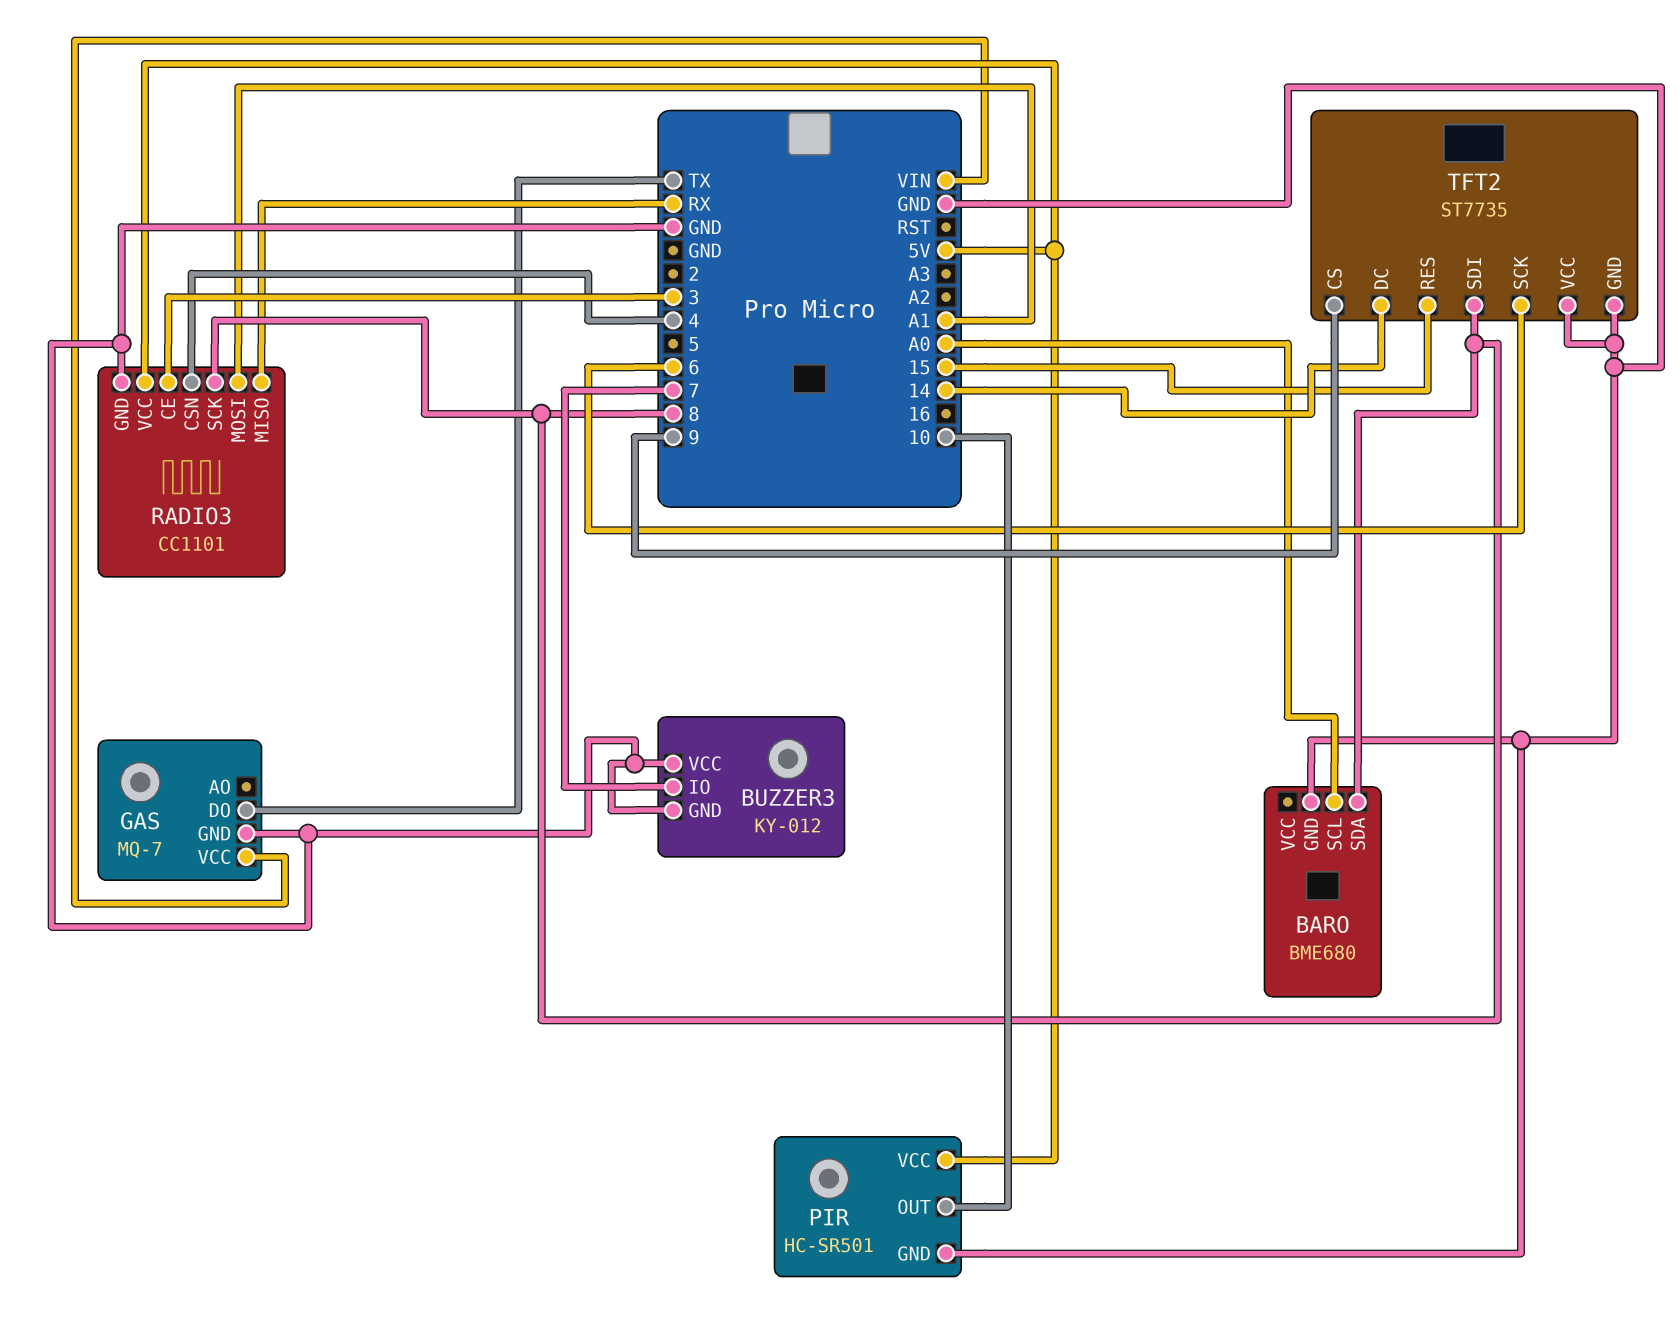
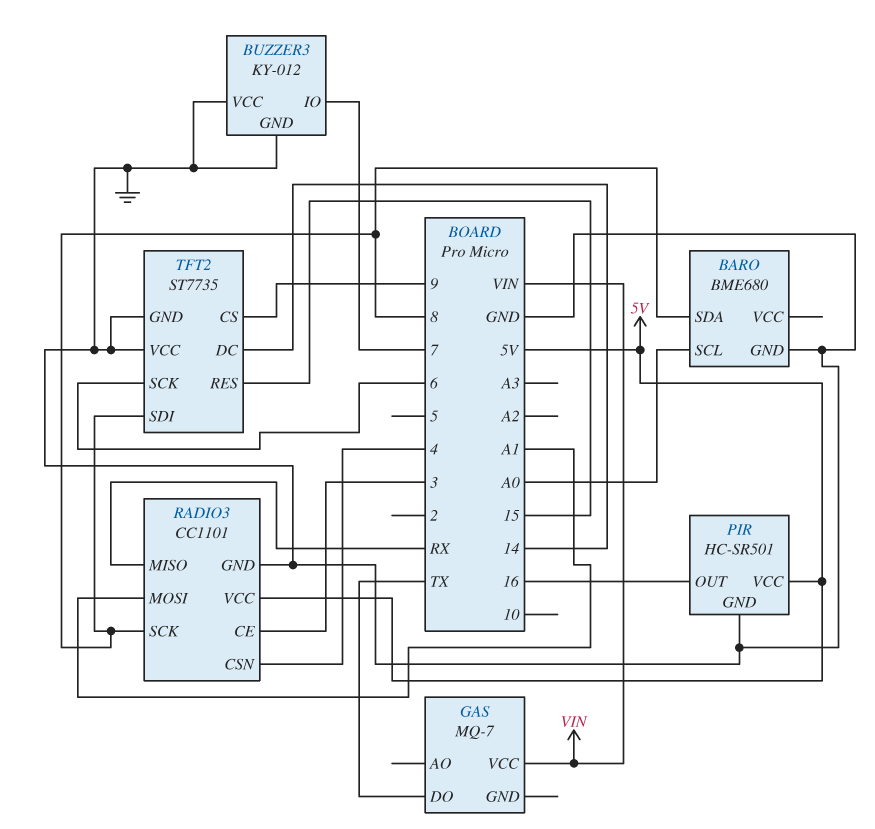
GAS pin GND: GND -> none
PIR pin OUT: 10 -> 16

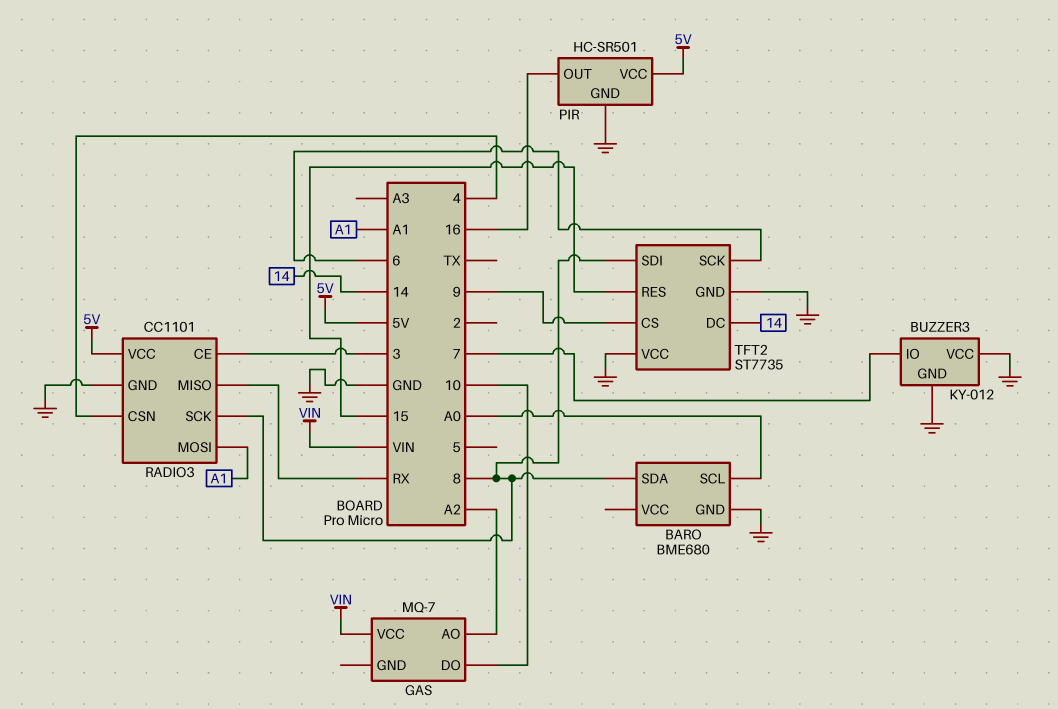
GAS pin AO: none -> A2
GAS pin DO: TX -> 10

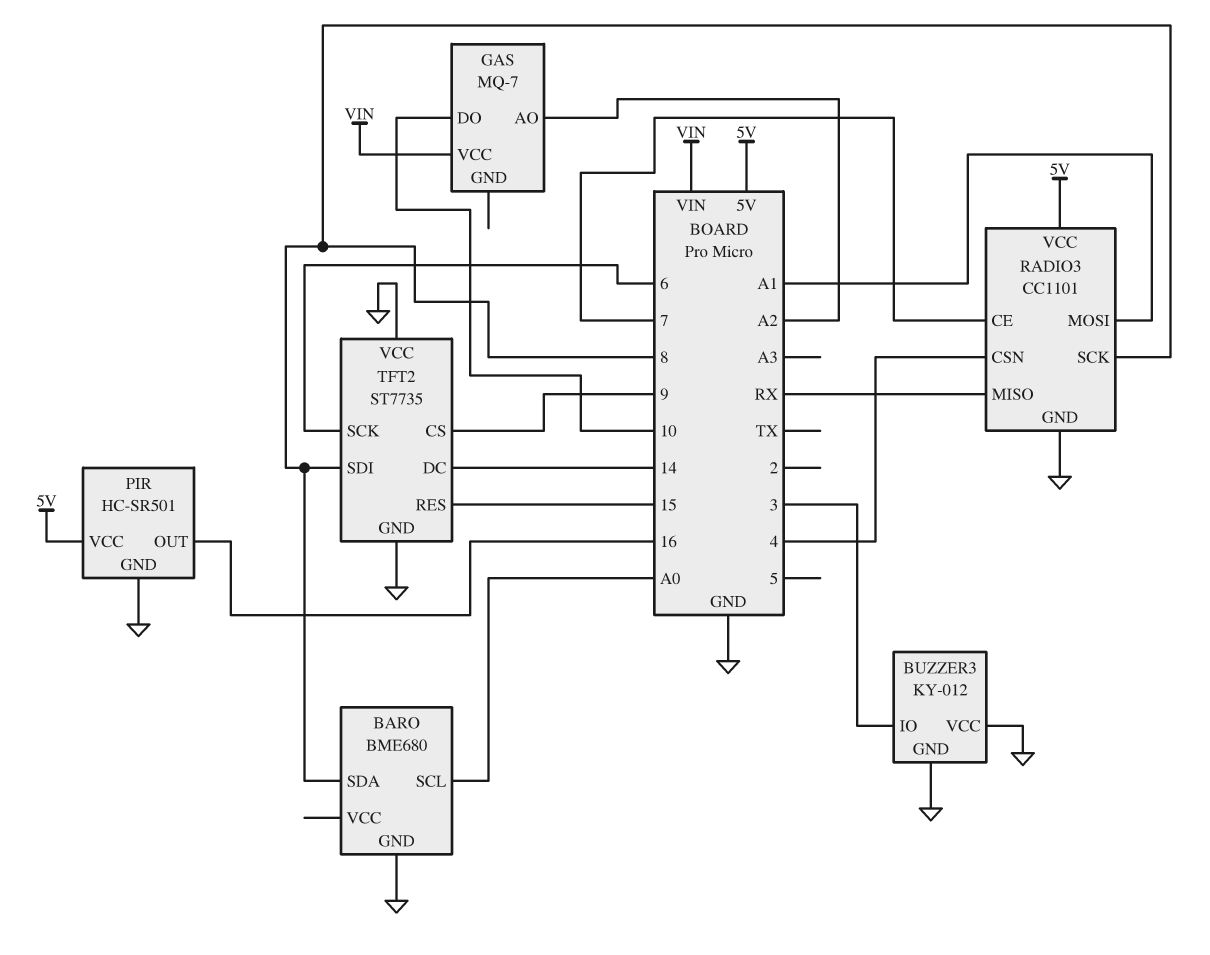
BUZZER3 pin IO: 7 -> 3
RADIO3 pin CE: 3 -> 7

